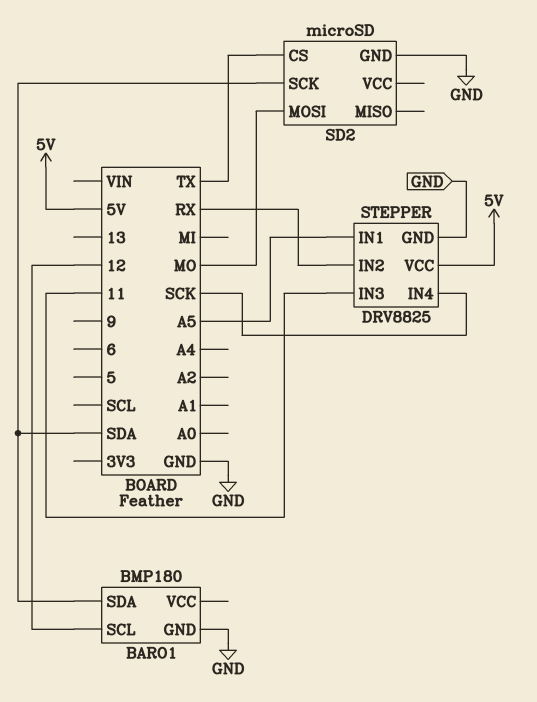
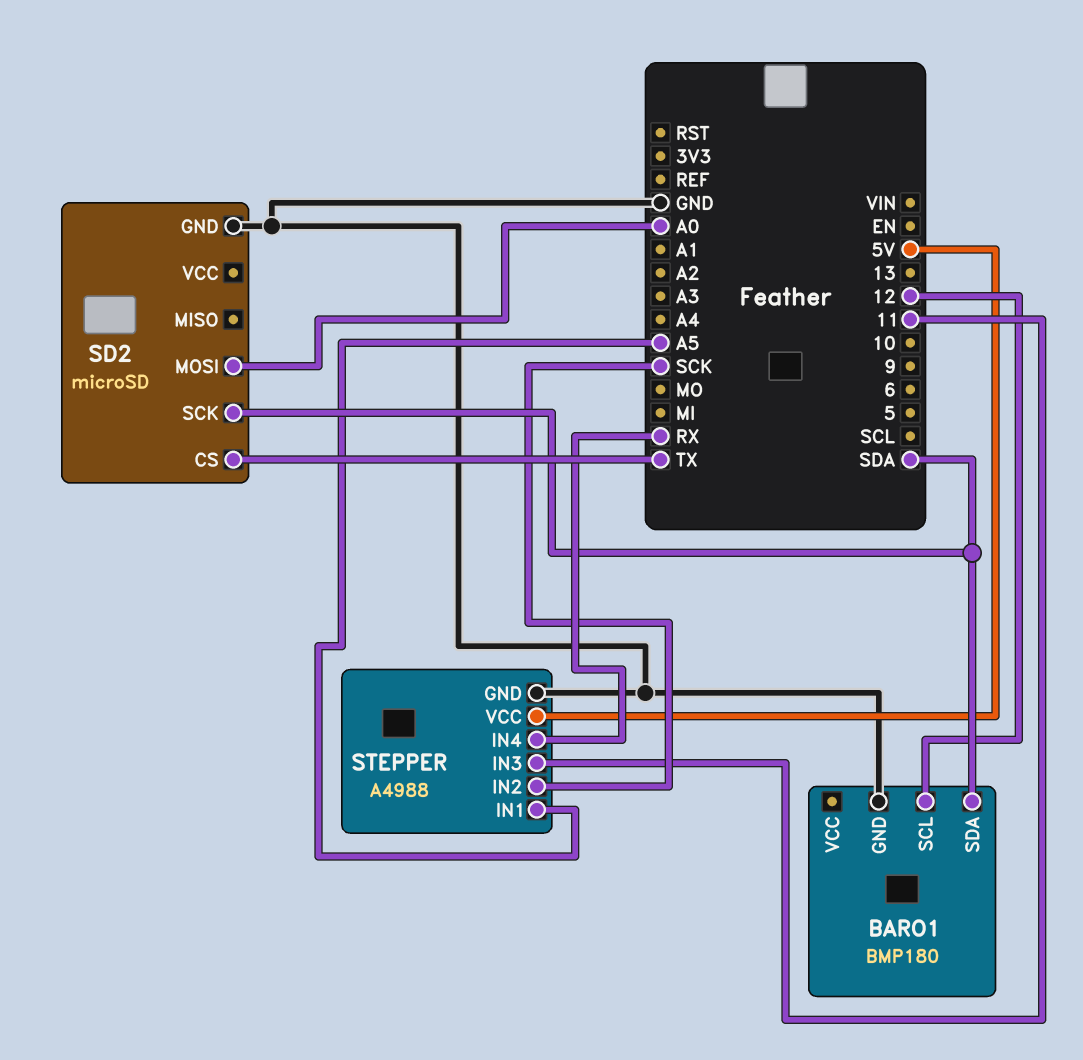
SD2 pin MOSI: MO -> A0
STEPPER: DRV8825 -> A4988
STEPPER pin IN2: RX -> SCK
STEPPER pin IN4: SCK -> RX

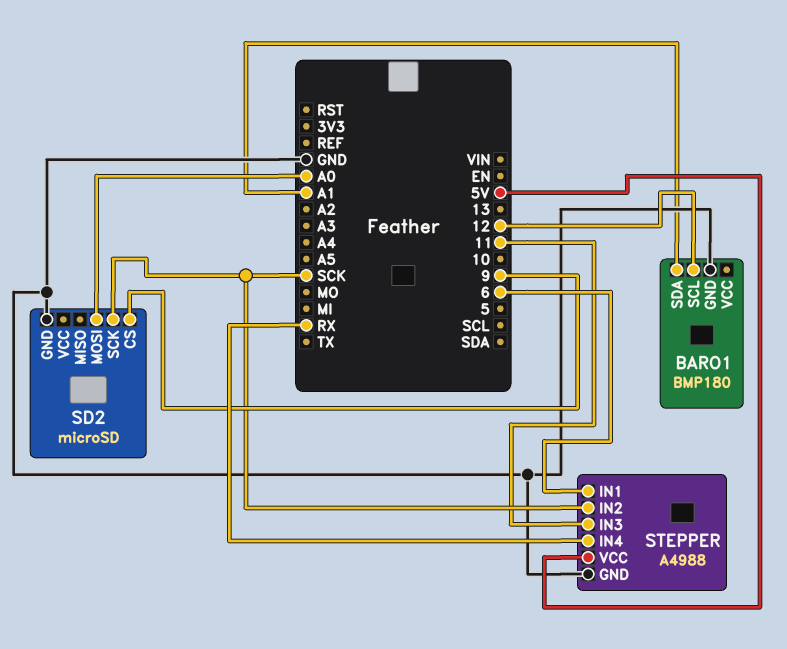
BARO1 pin SDA: SDA -> A1
SD2 pin CS: TX -> 9
SD2 pin SCK: SDA -> SCK
STEPPER pin IN1: A5 -> 6

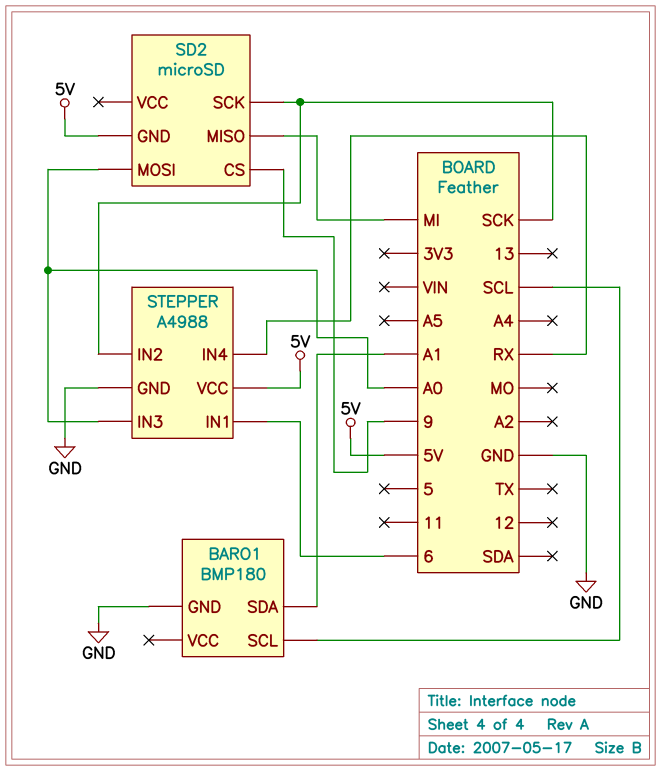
BARO1 pin SCL: 12 -> SCL
SD2 pin GND: GND -> 5V
SD2 pin MISO: none -> MI
STEPPER pin IN3: 11 -> A0

